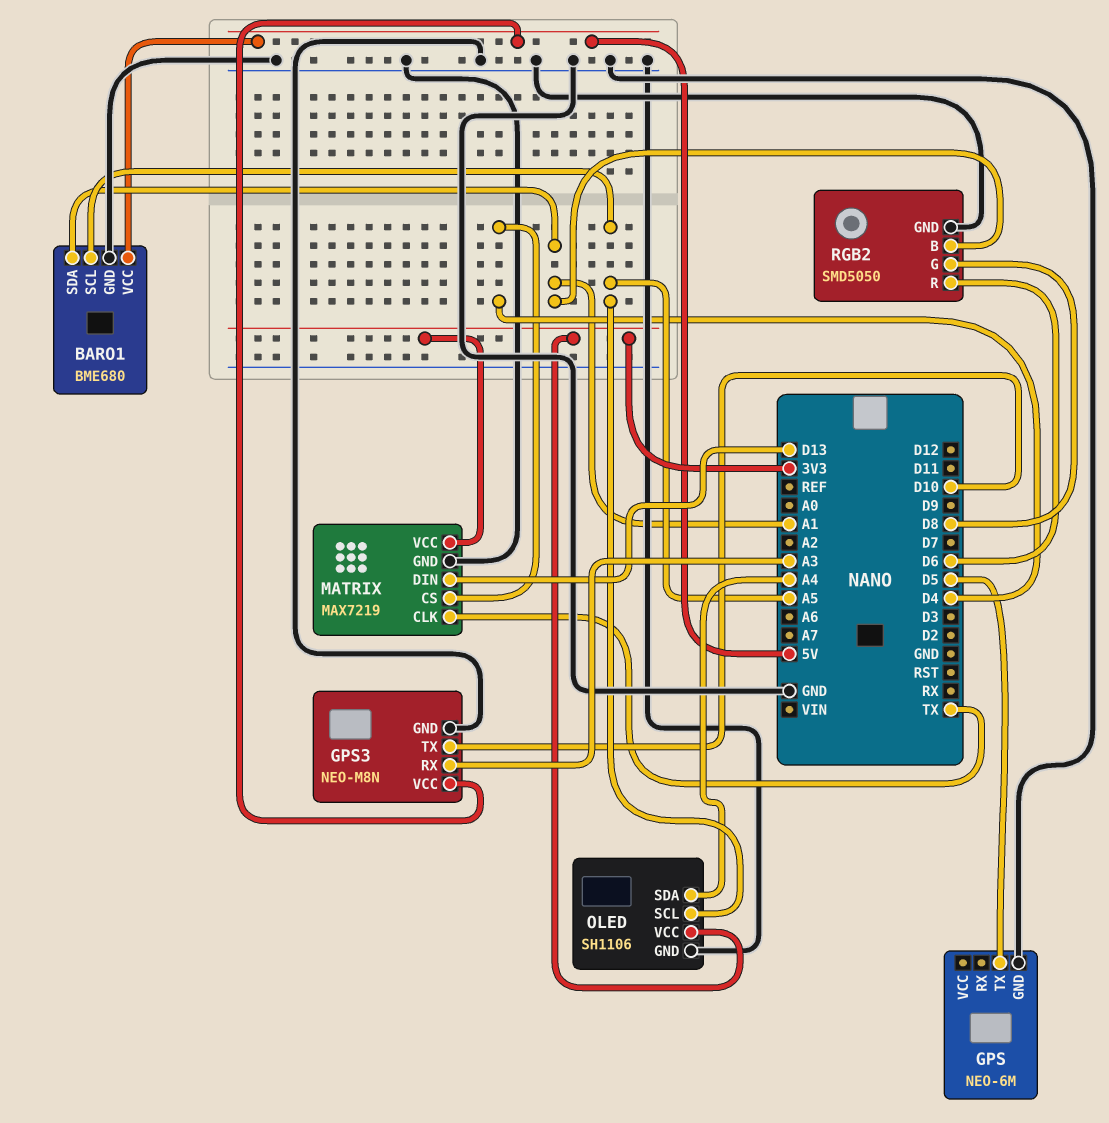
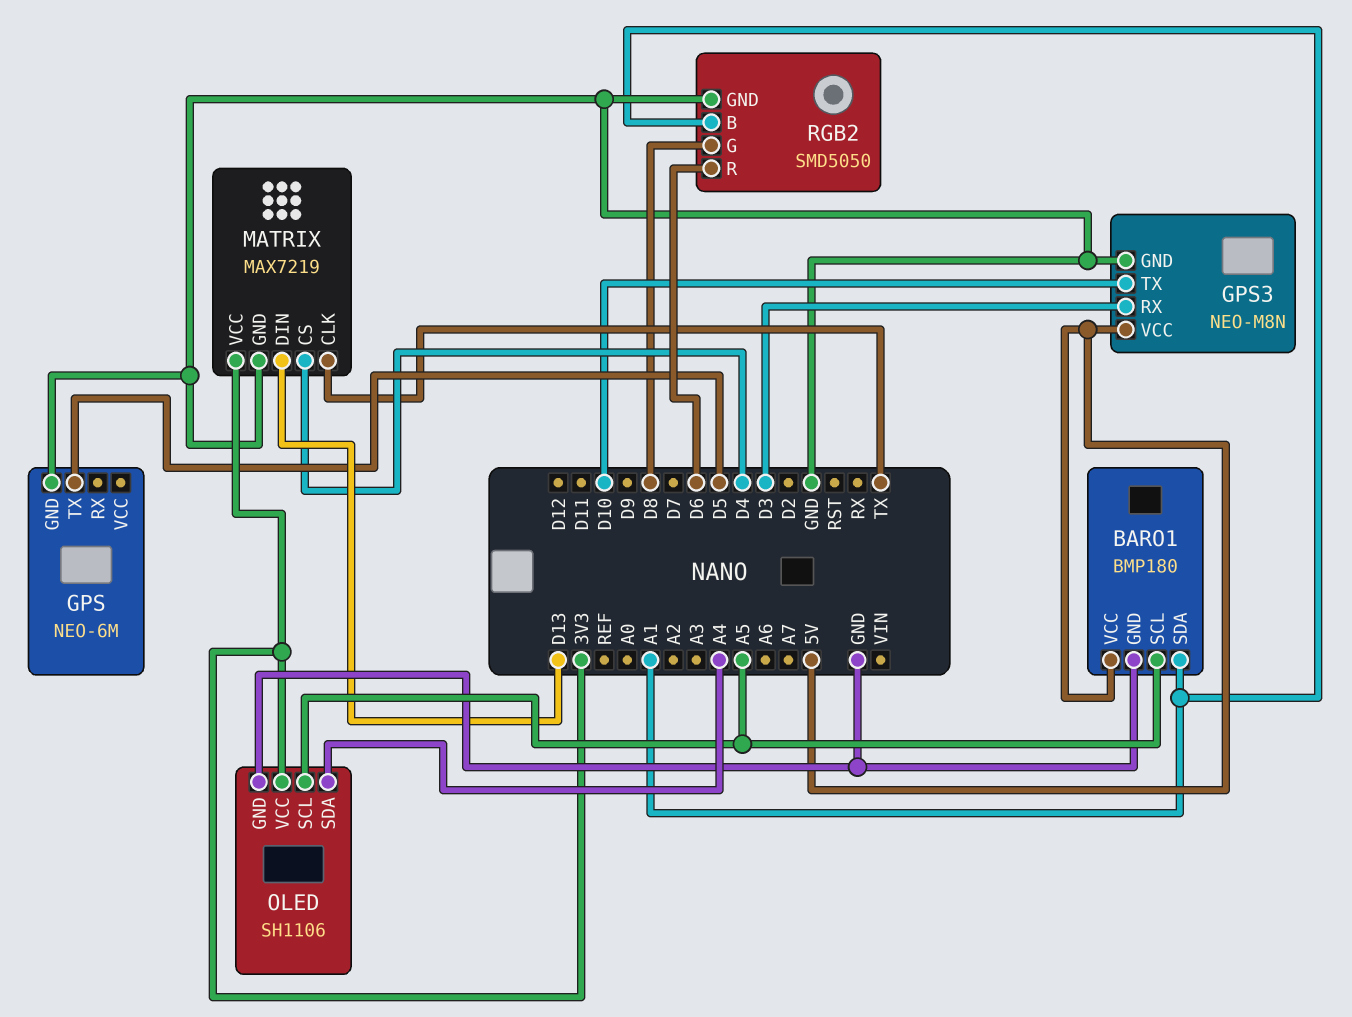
BARO1: BME680 -> BMP180
GPS3 pin RX: A3 -> D3

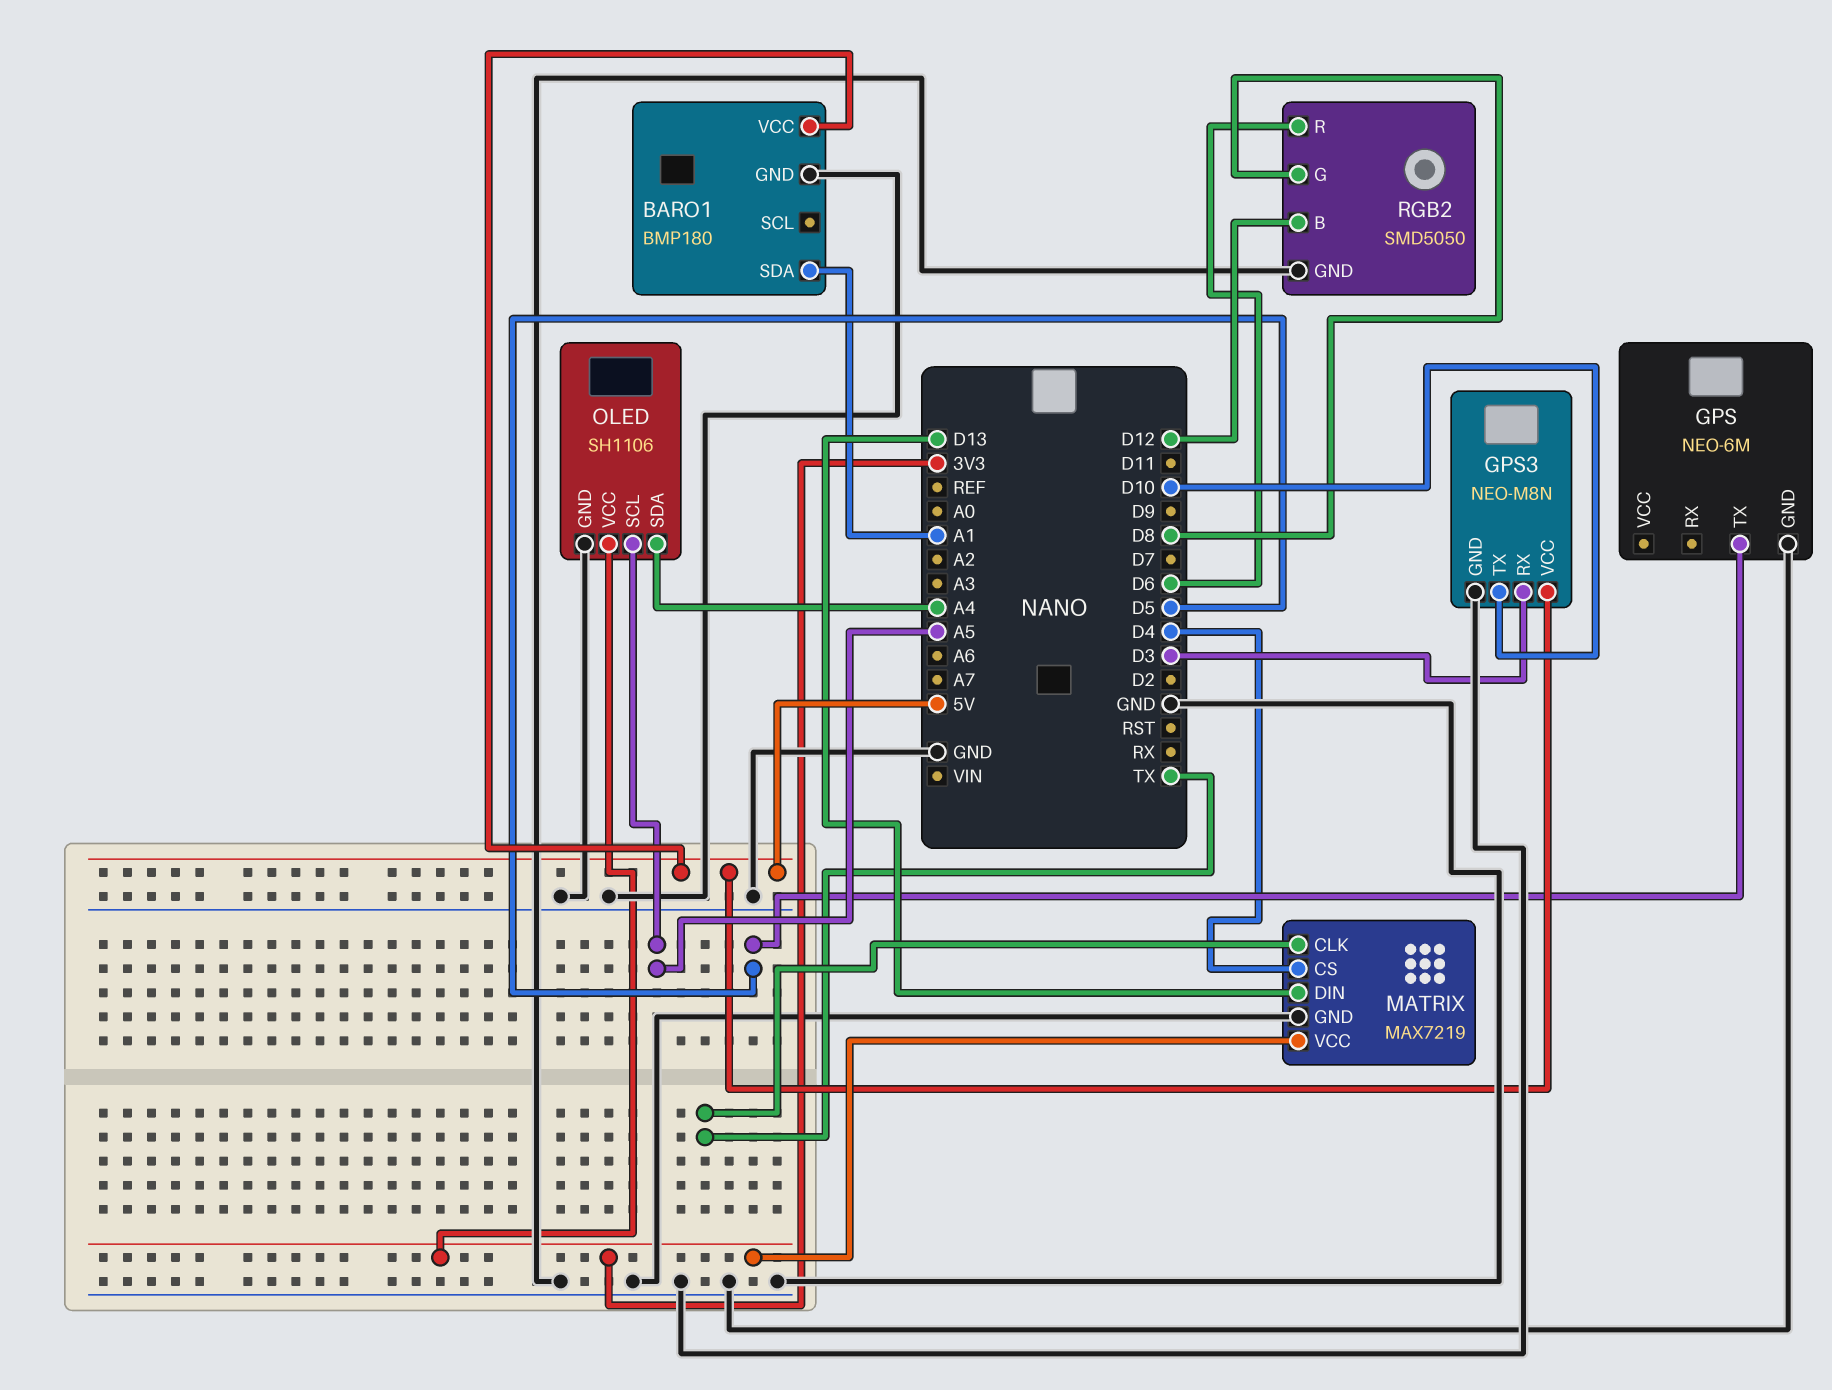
BARO1 pin SCL: A5 -> none
RGB2 pin B: A1 -> D12

